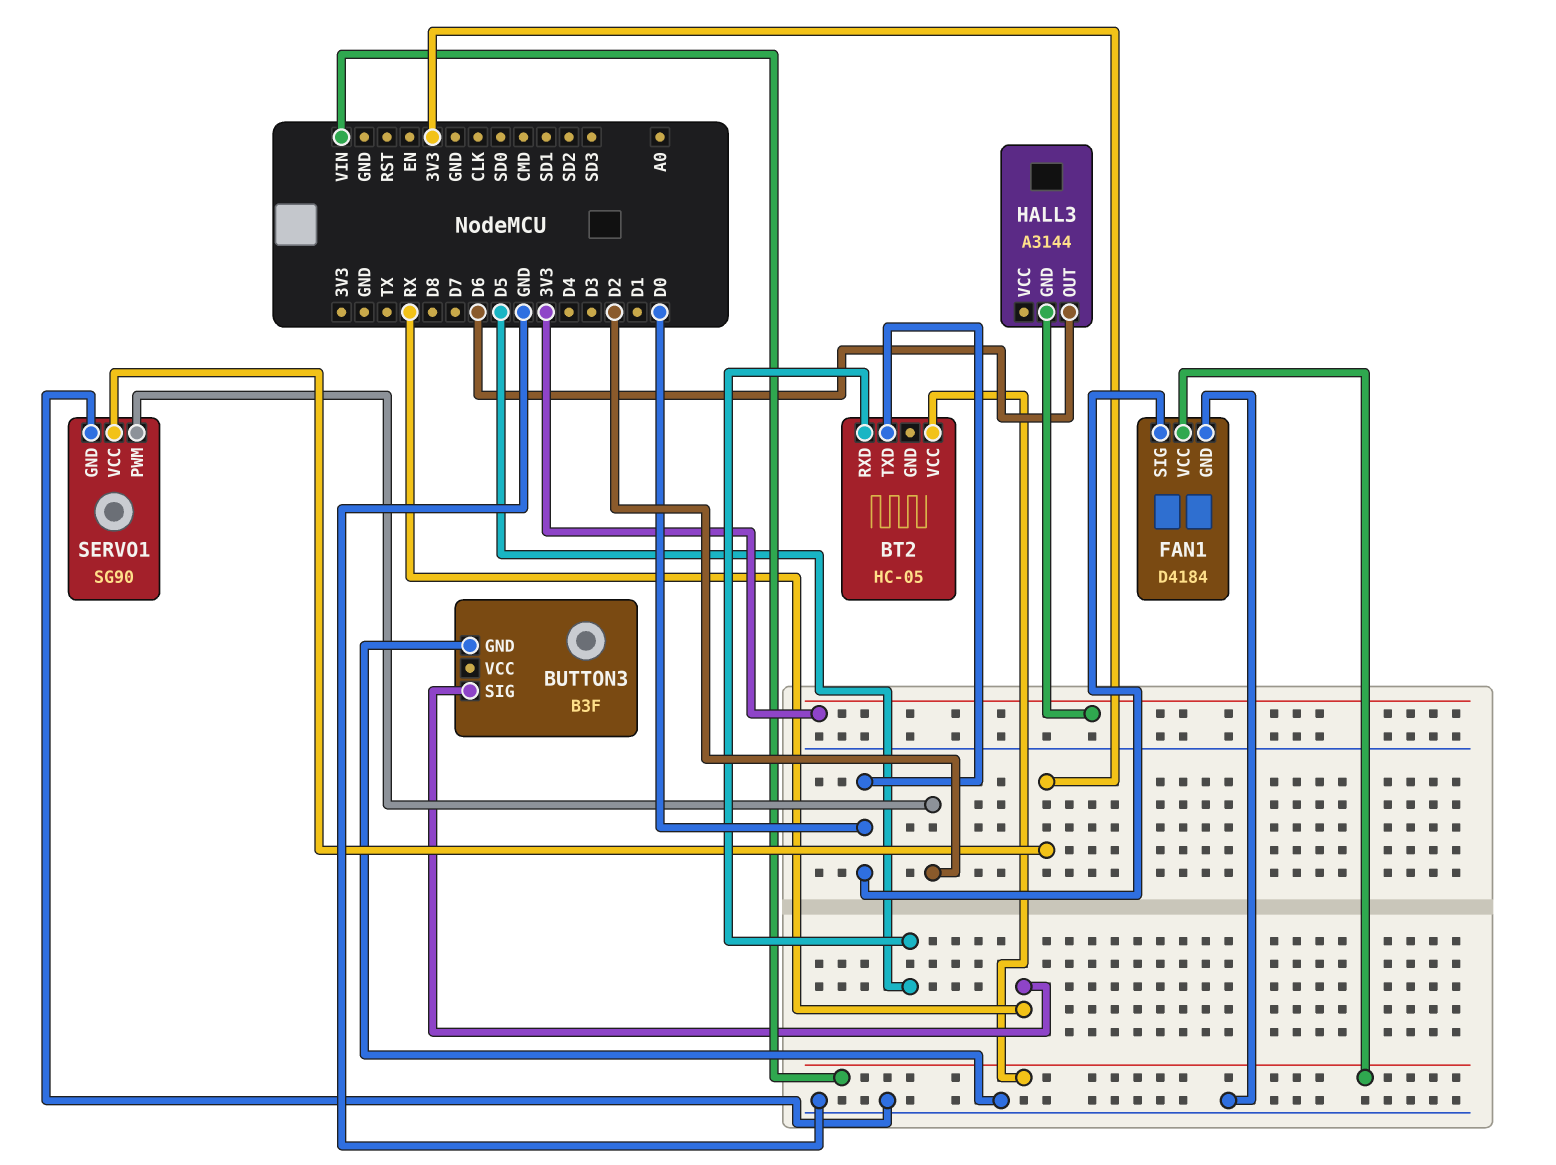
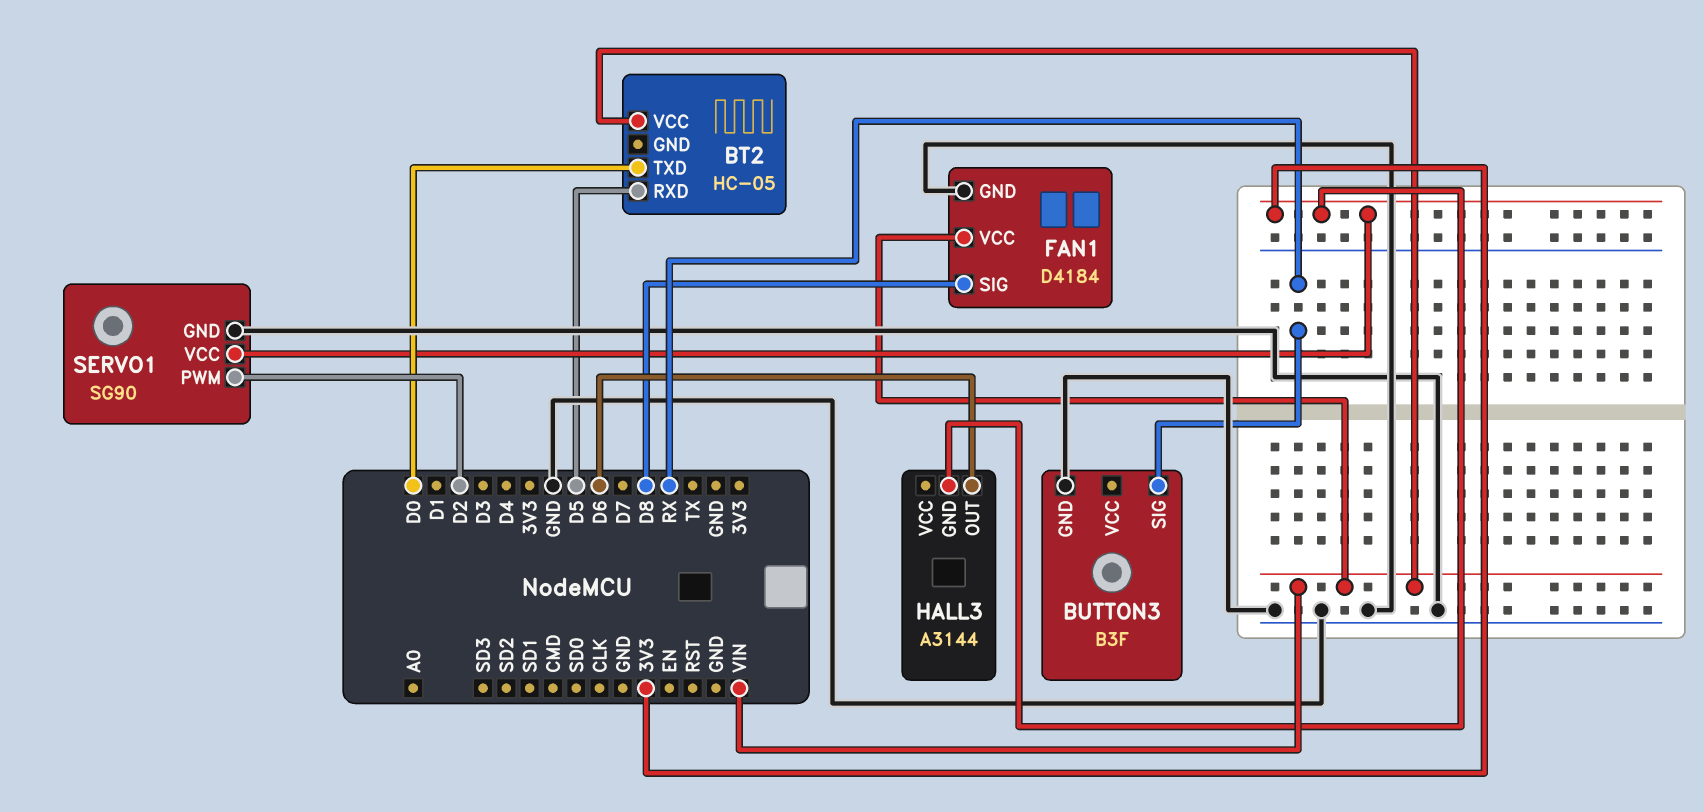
FAN1 pin SIG: D0 -> D8

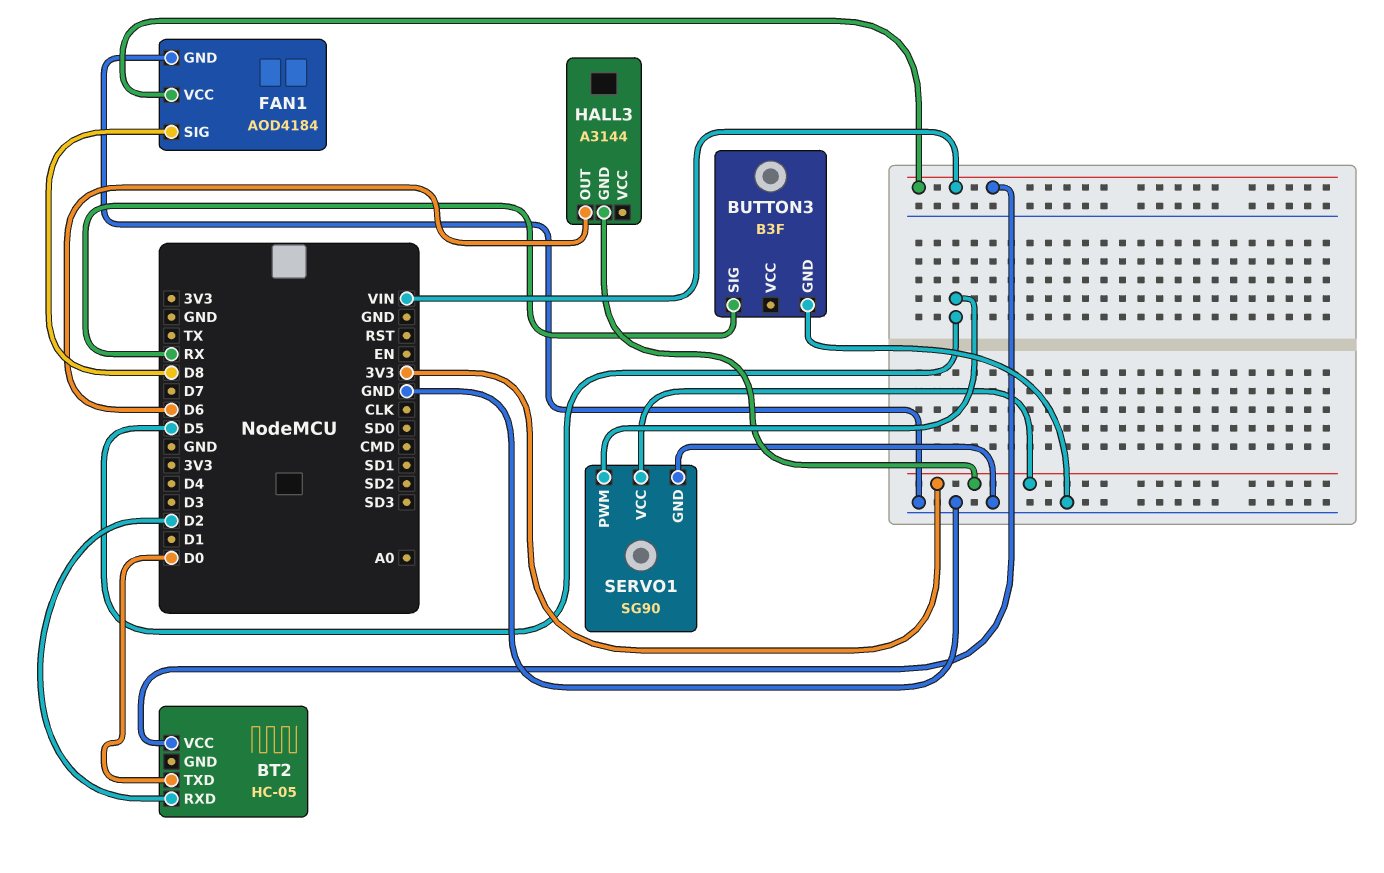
BT2 pin RXD: D5 -> D2
FAN1: D4184 -> AOD4184
SERVO1 pin PWM: D2 -> D5

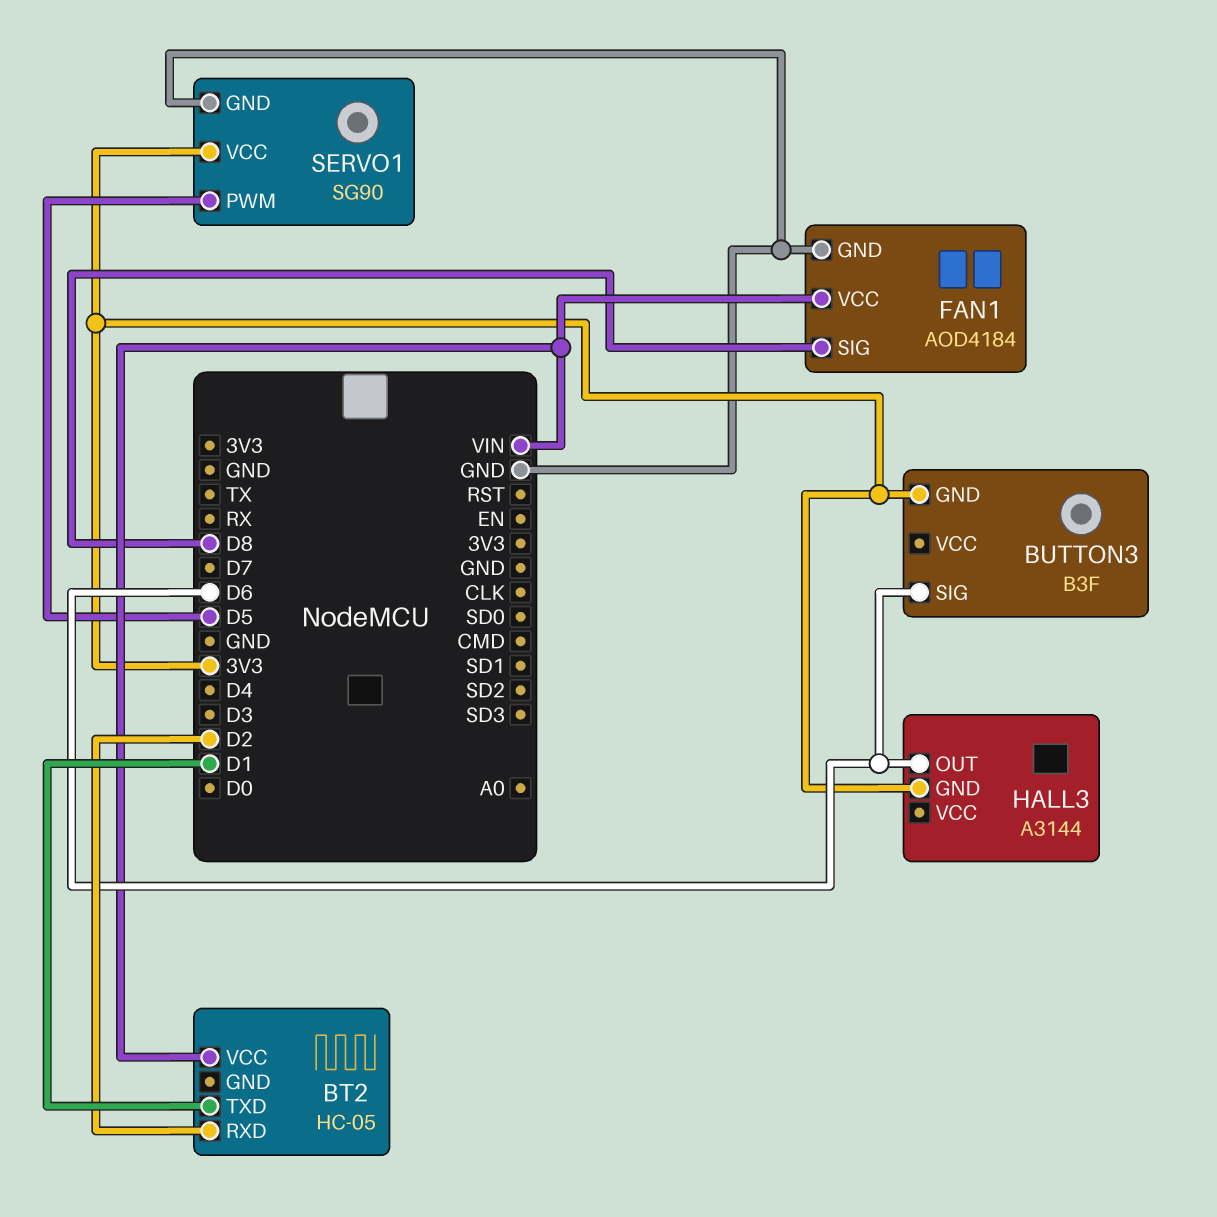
BT2 pin TXD: D0 -> D1
BUTTON3 pin GND: GND -> 3V3
BUTTON3 pin SIG: RX -> D6

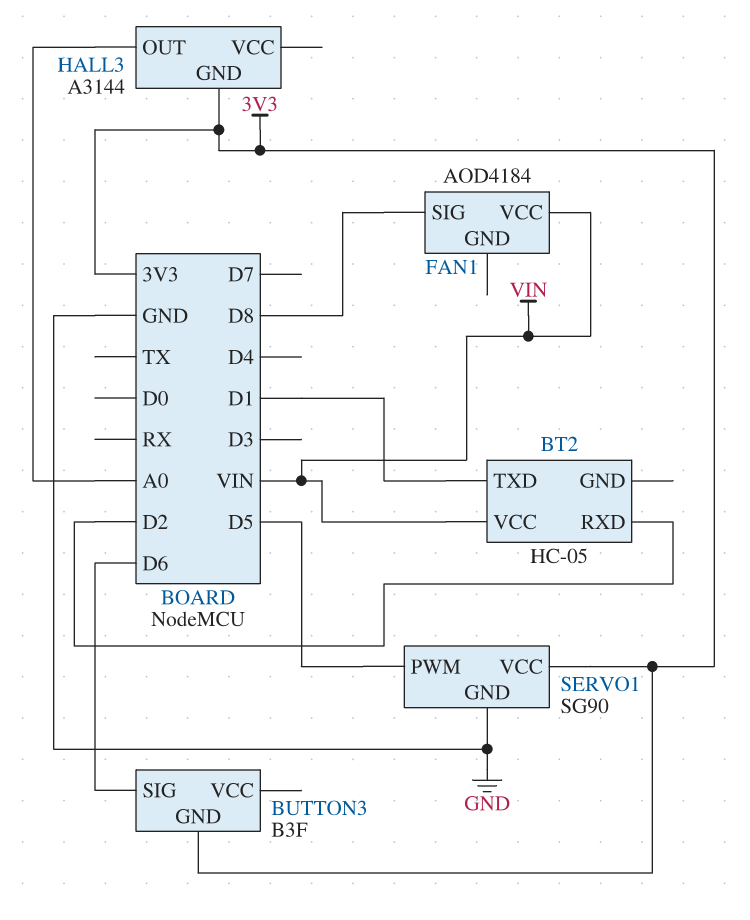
FAN1 pin GND: GND -> none
HALL3 pin OUT: D6 -> A0

